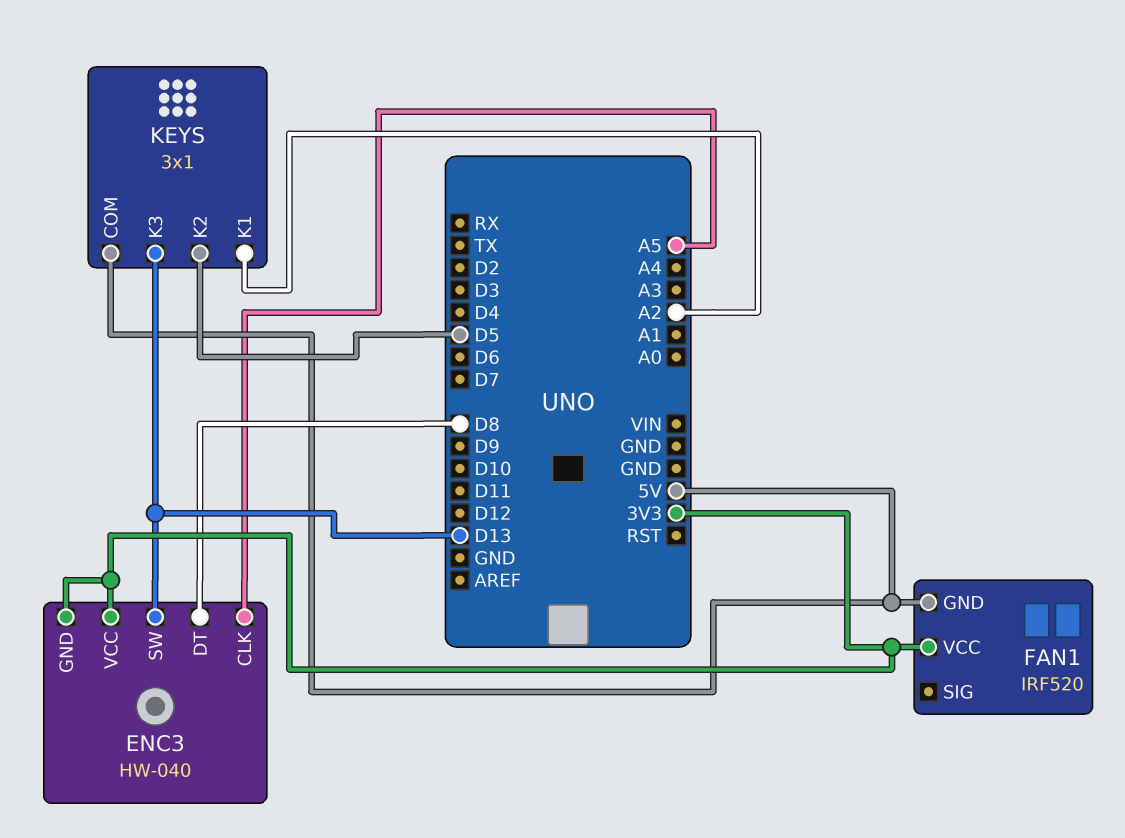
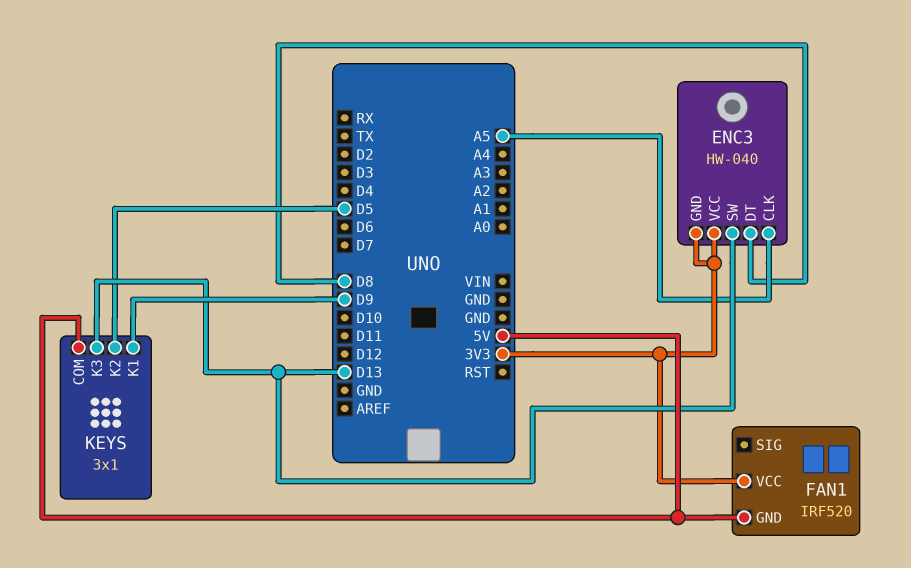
KEYS pin K1: A2 -> D9

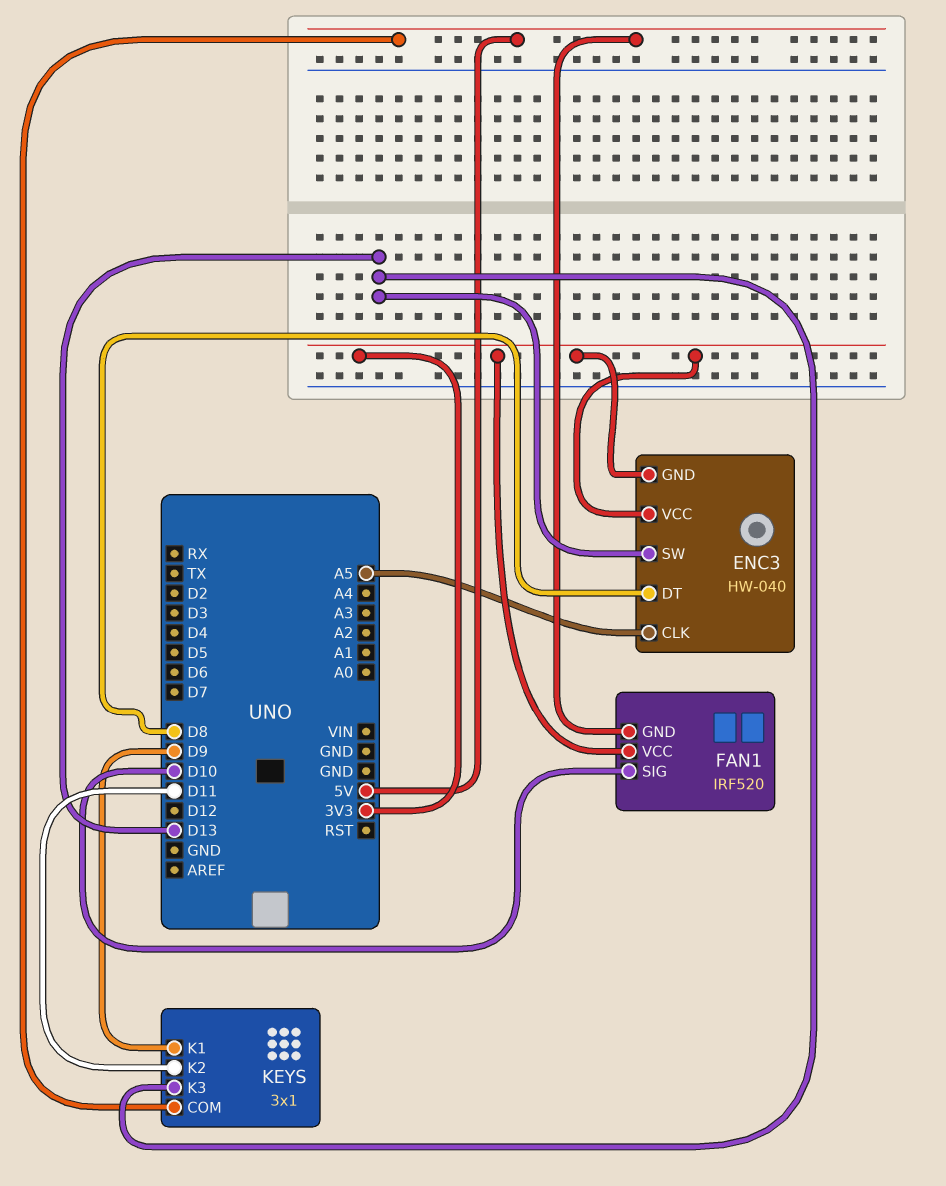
FAN1 pin SIG: none -> D10
KEYS pin K2: D5 -> D11

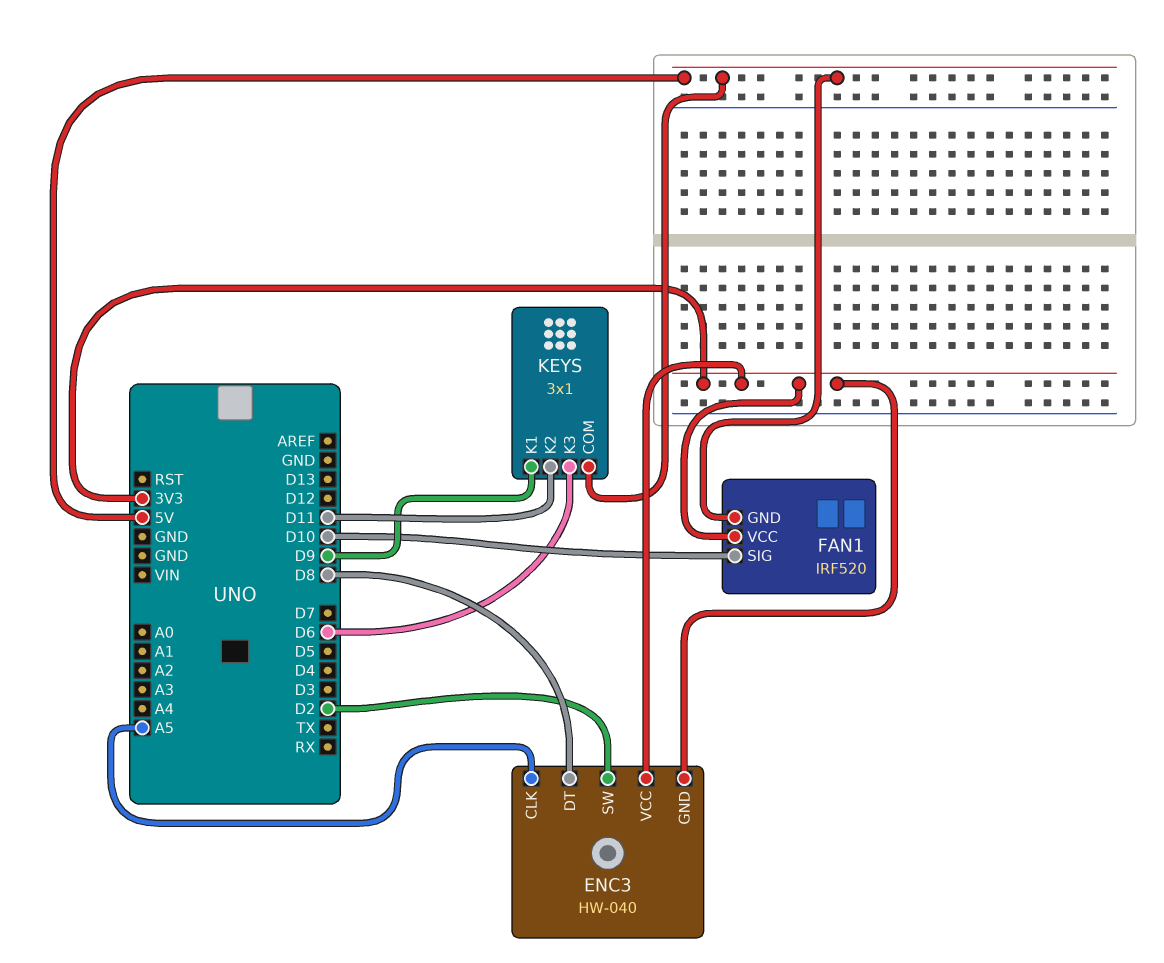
ENC3 pin SW: D13 -> D2
KEYS pin K3: D13 -> D6

